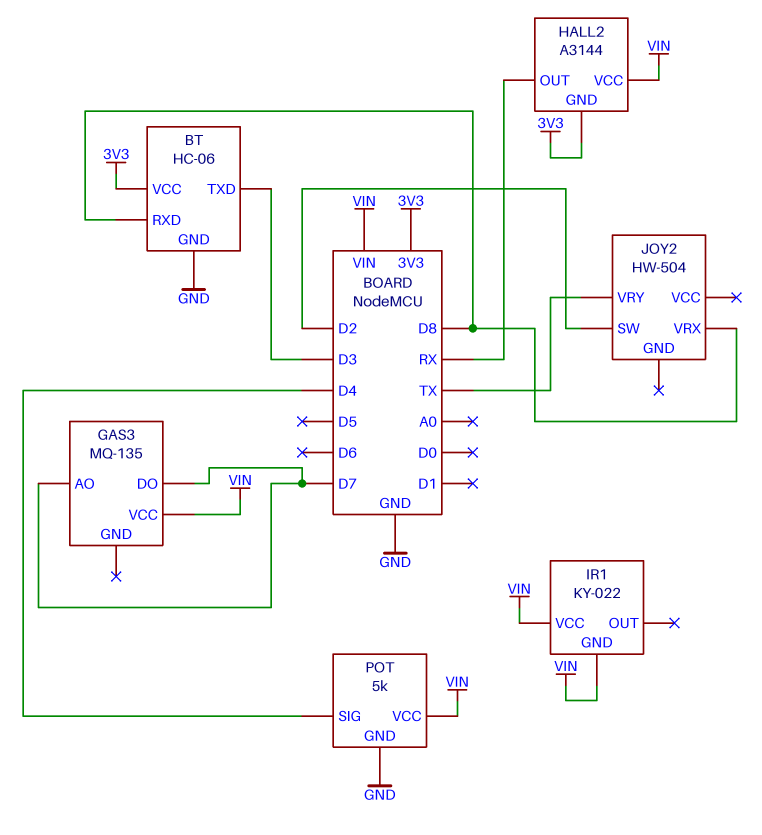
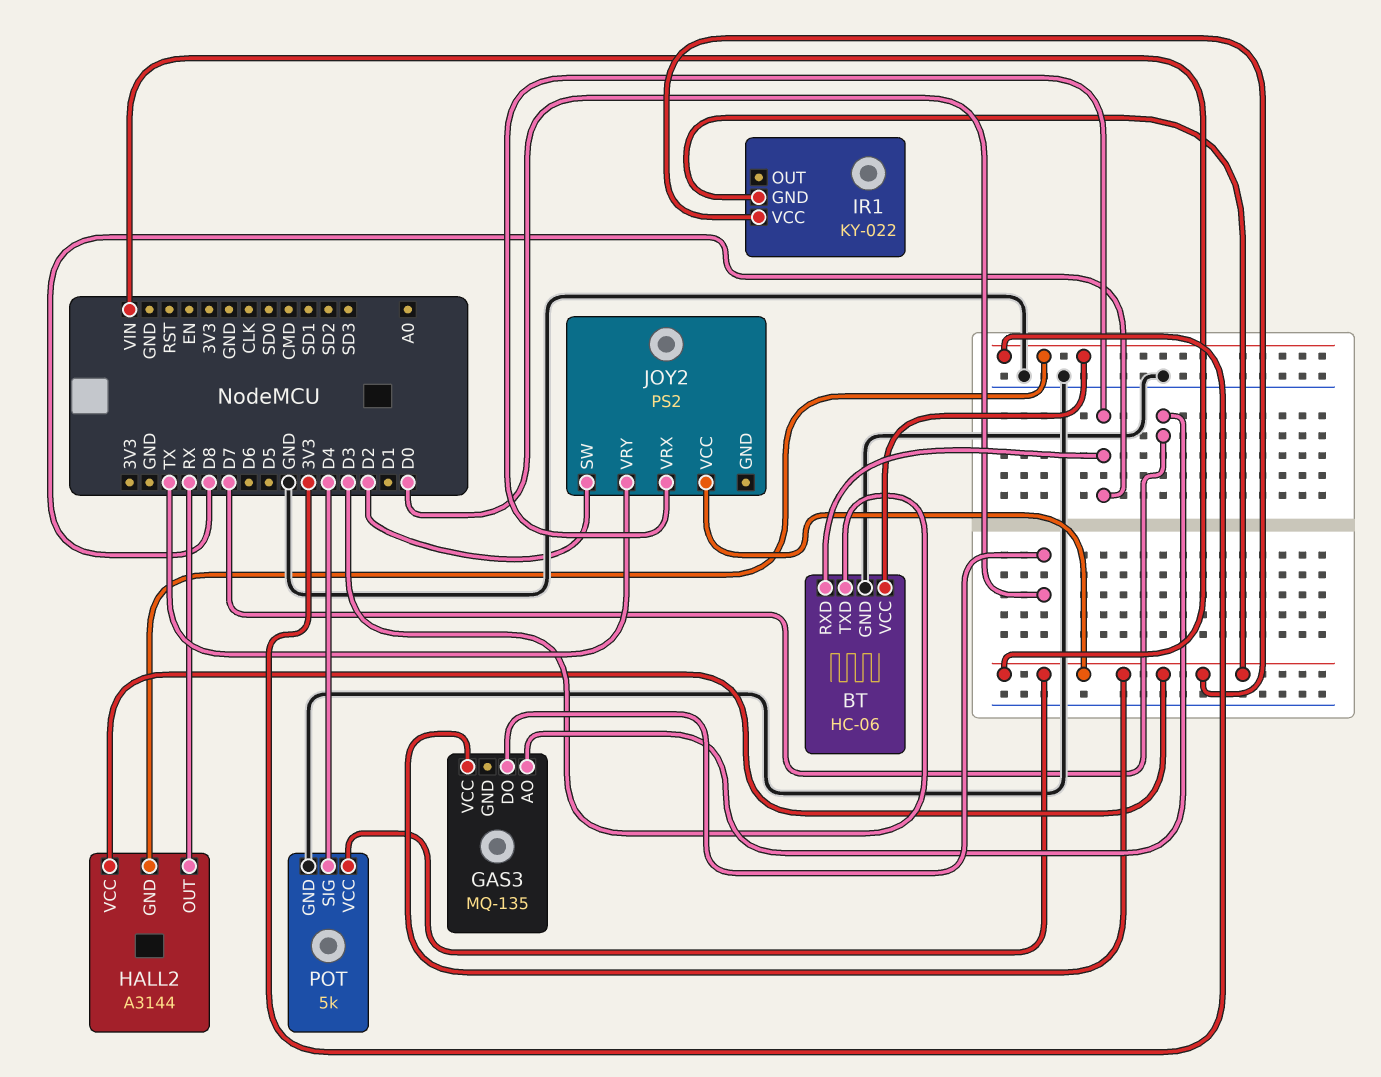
GAS3 pin DO: D7 -> D0
JOY2: HW-504 -> PS2
JOY2 pin VCC: none -> VIN

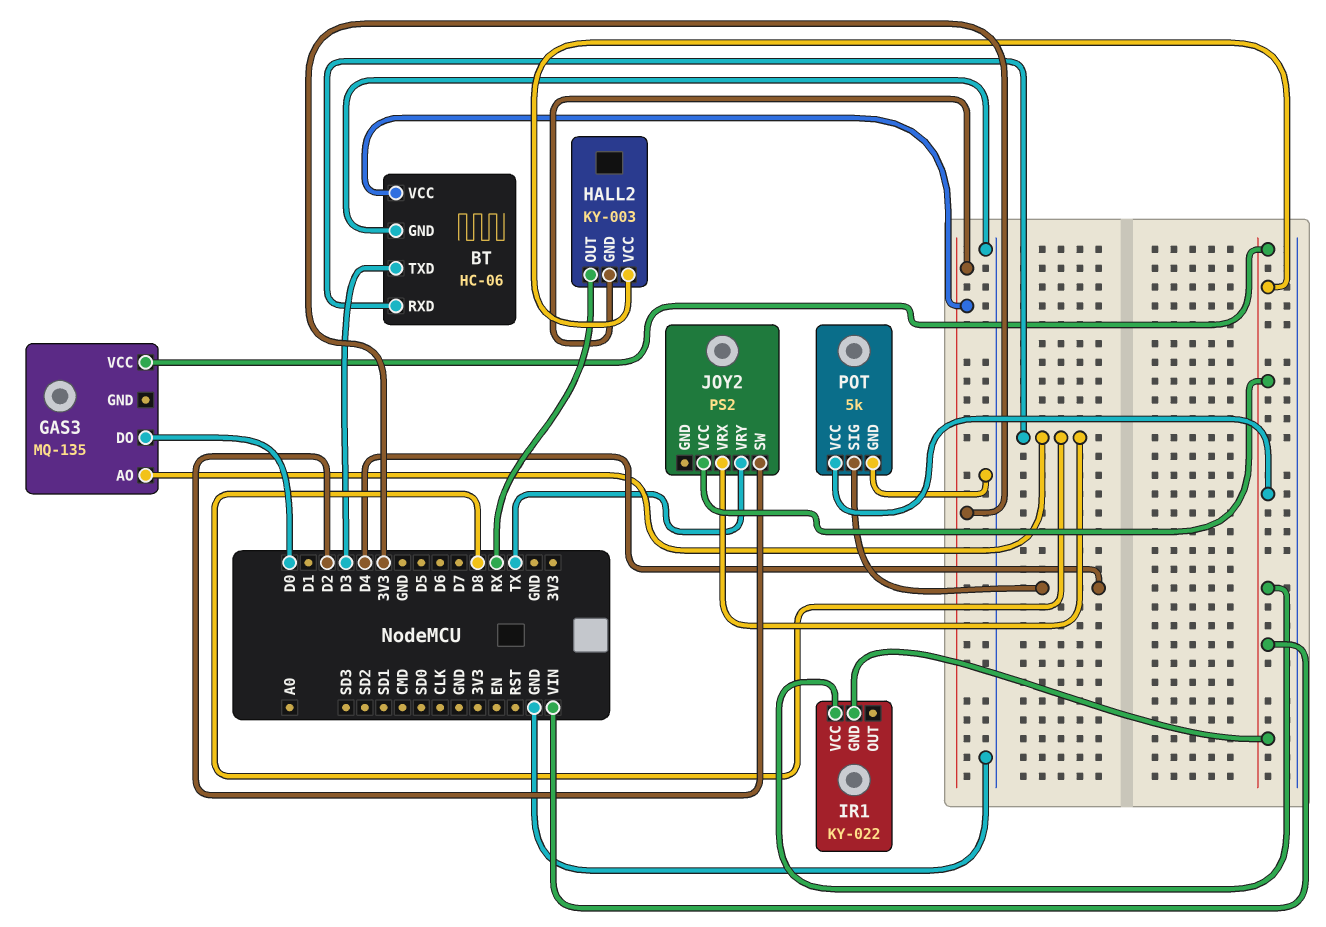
GAS3 pin AO: D7 -> D8
HALL2: A3144 -> KY-003

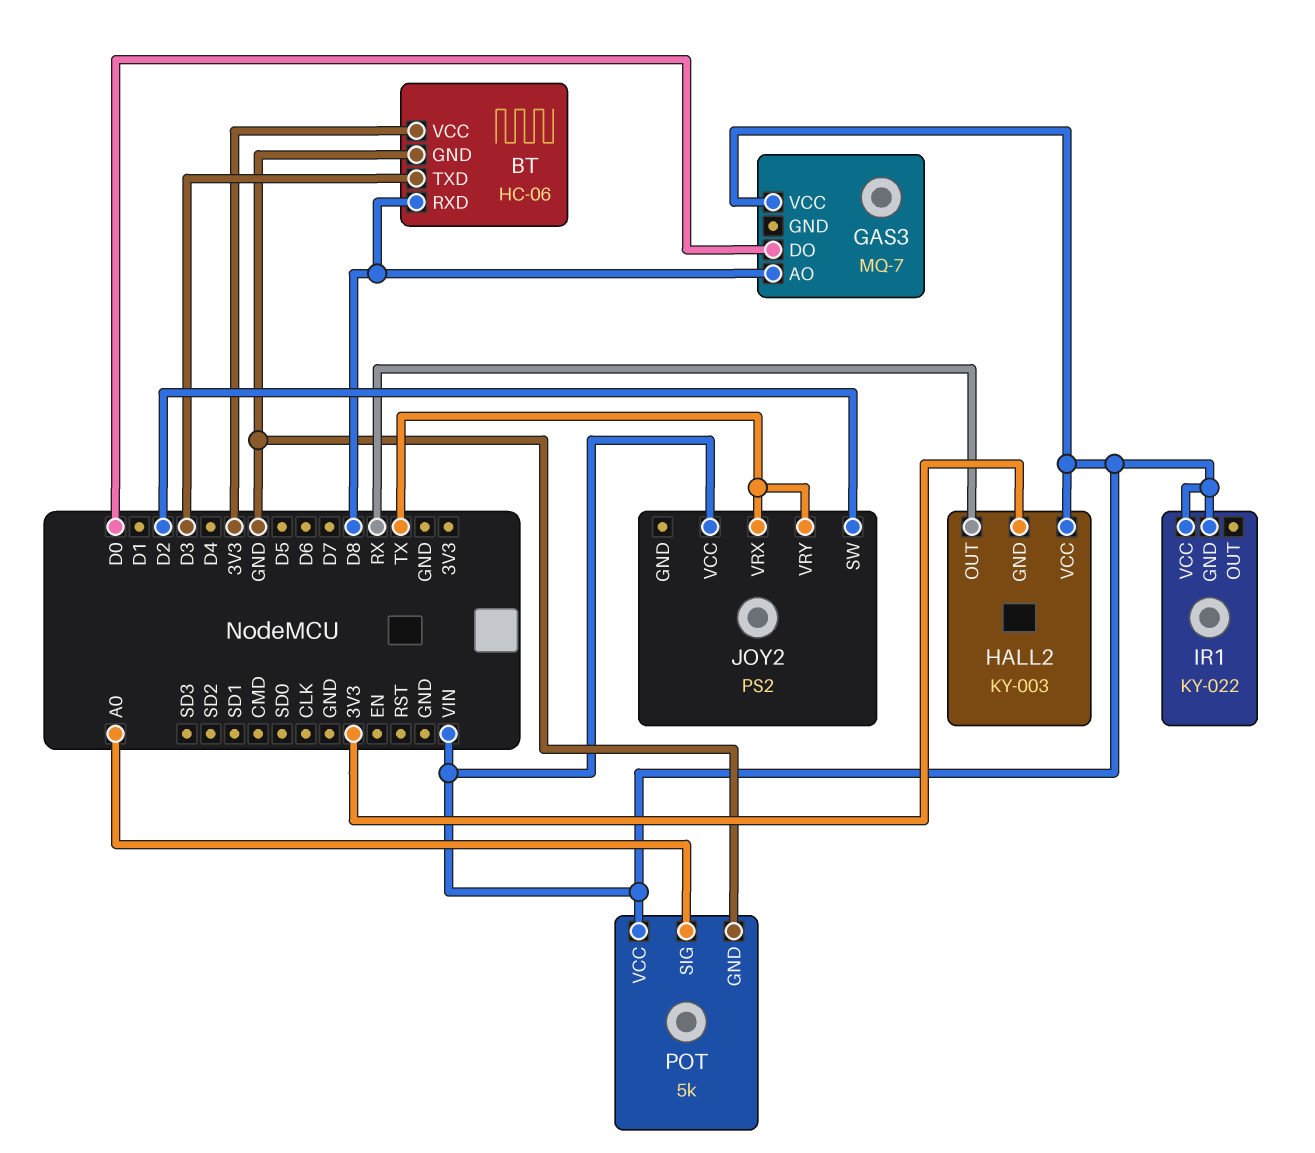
GAS3: MQ-135 -> MQ-7
JOY2 pin VRX: D8 -> TX
POT pin SIG: D4 -> A0

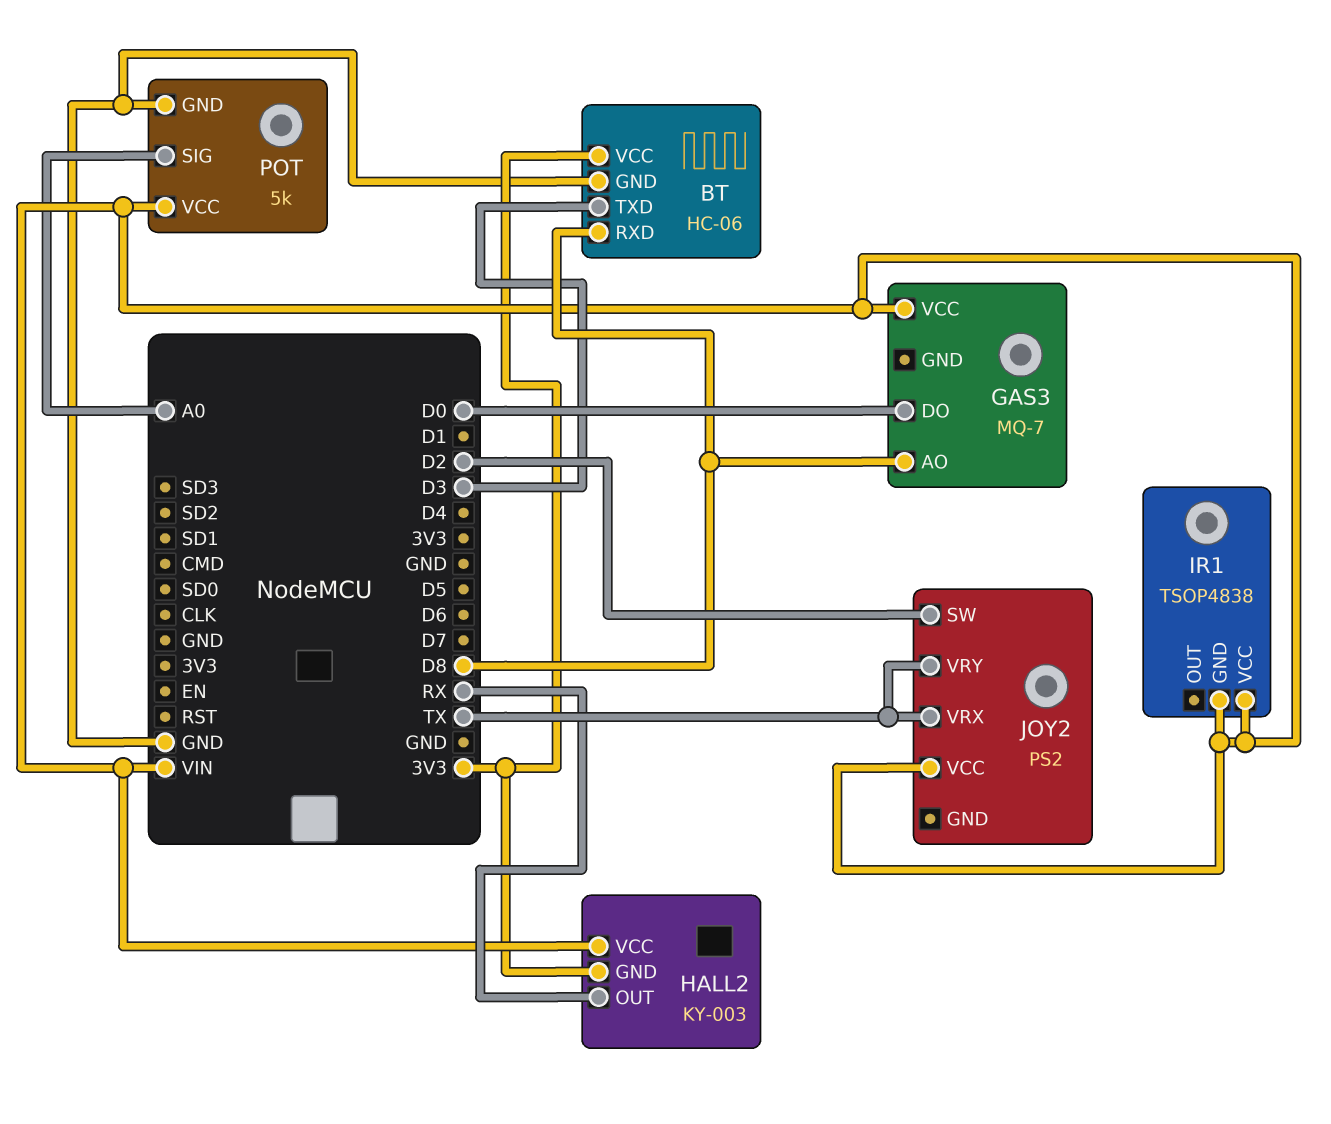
IR1: KY-022 -> TSOP4838

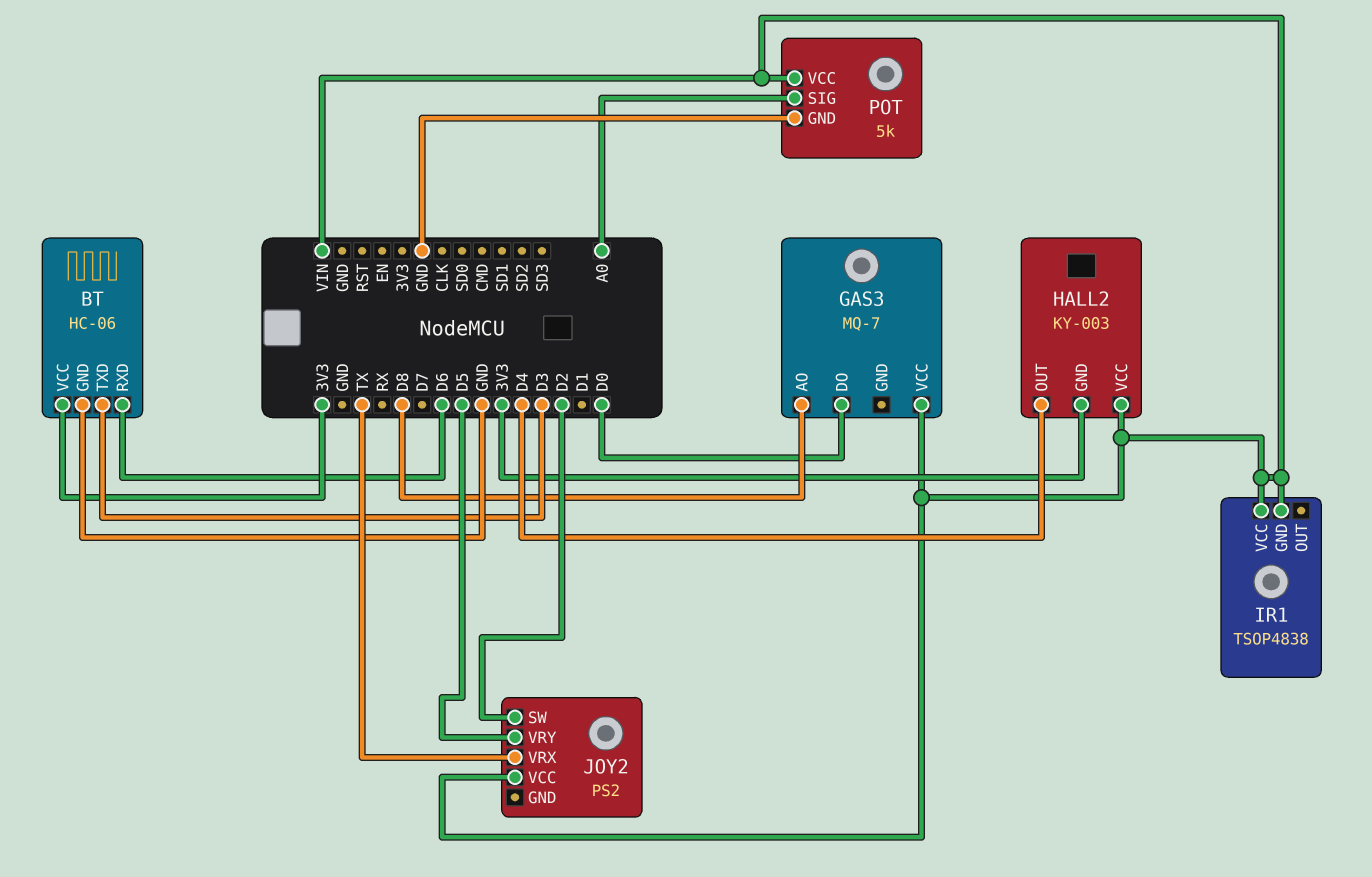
BT pin RXD: D8 -> D6
HALL2 pin OUT: RX -> D4
JOY2 pin VRY: TX -> D5

